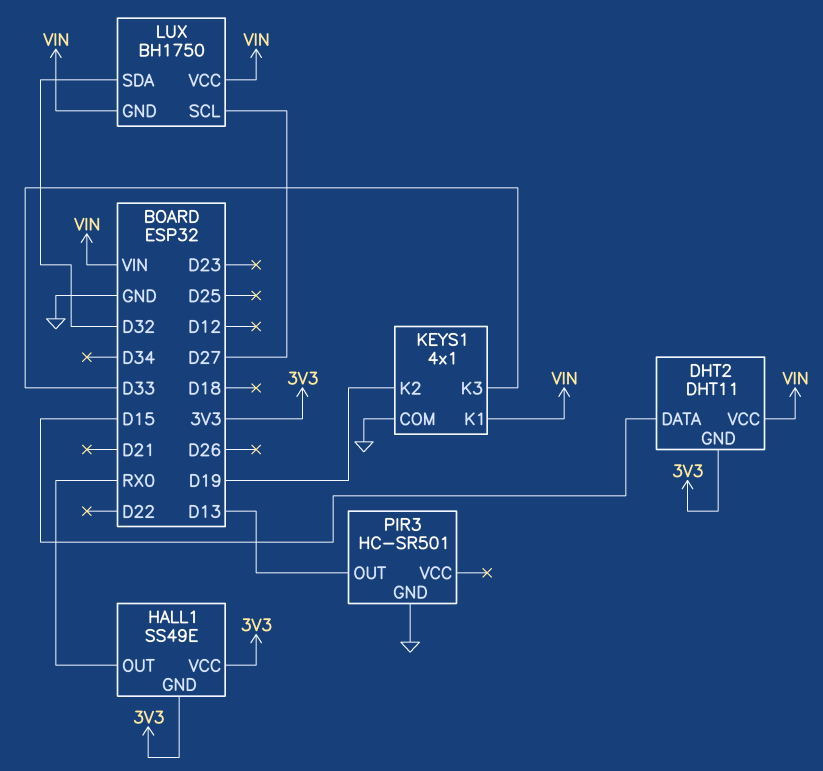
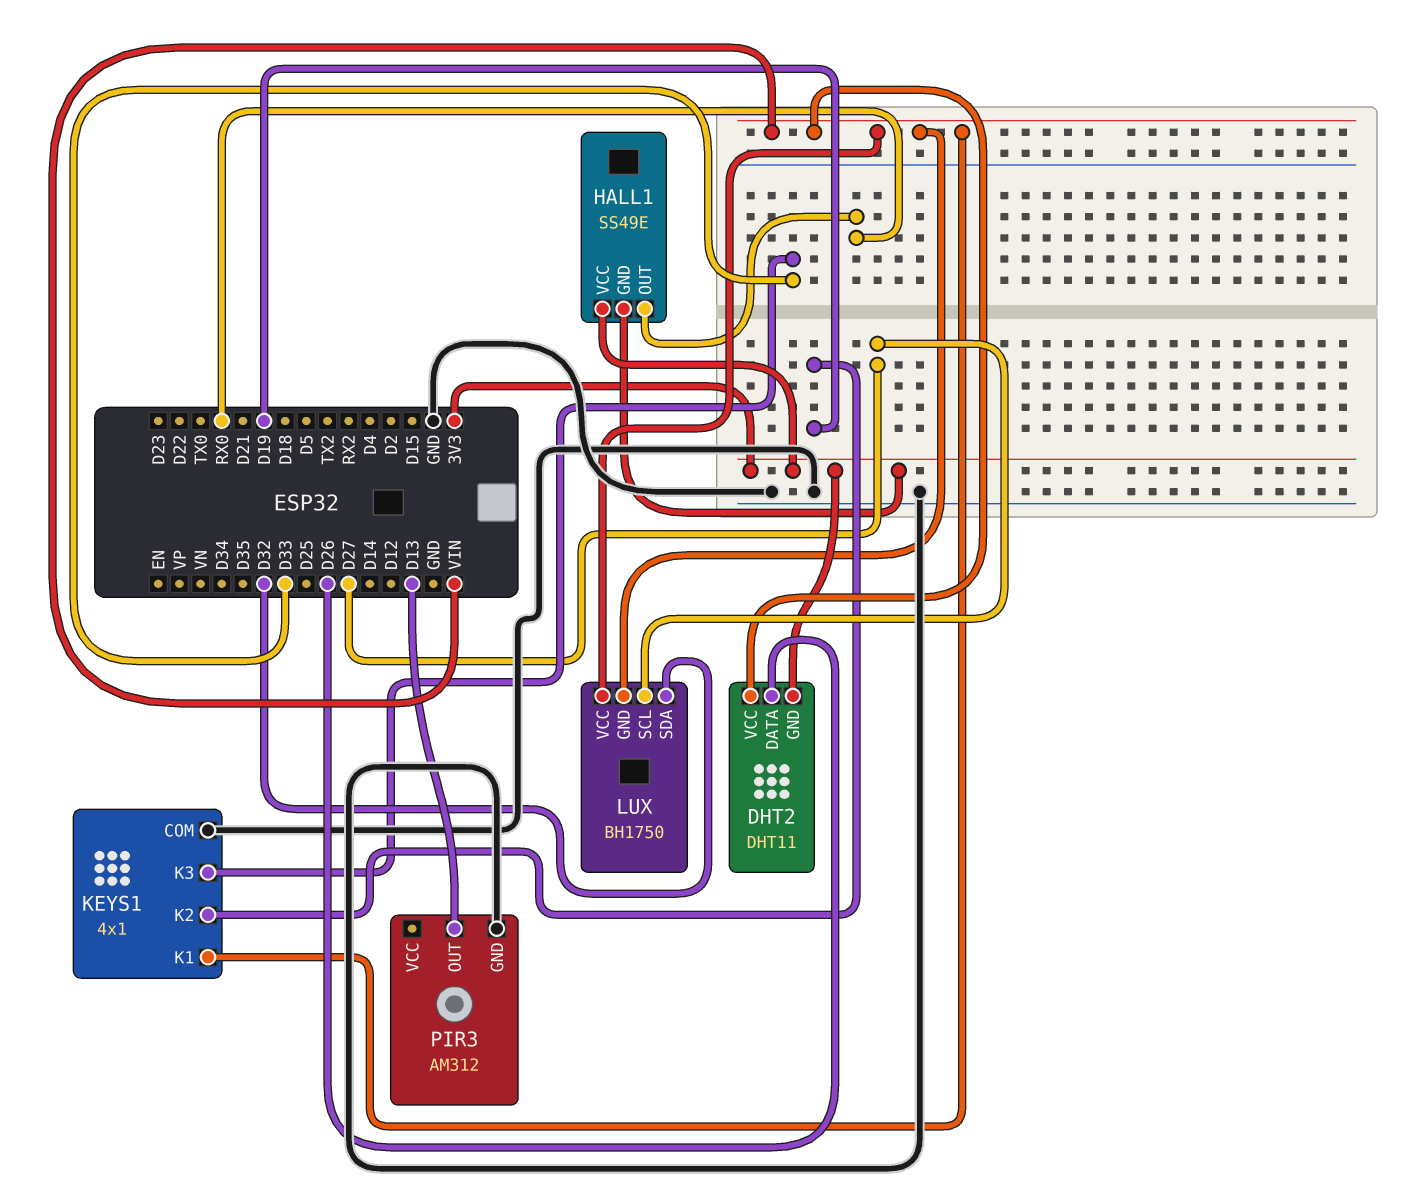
DHT2 pin DATA: D15 -> D26
PIR3: HC-SR501 -> AM312

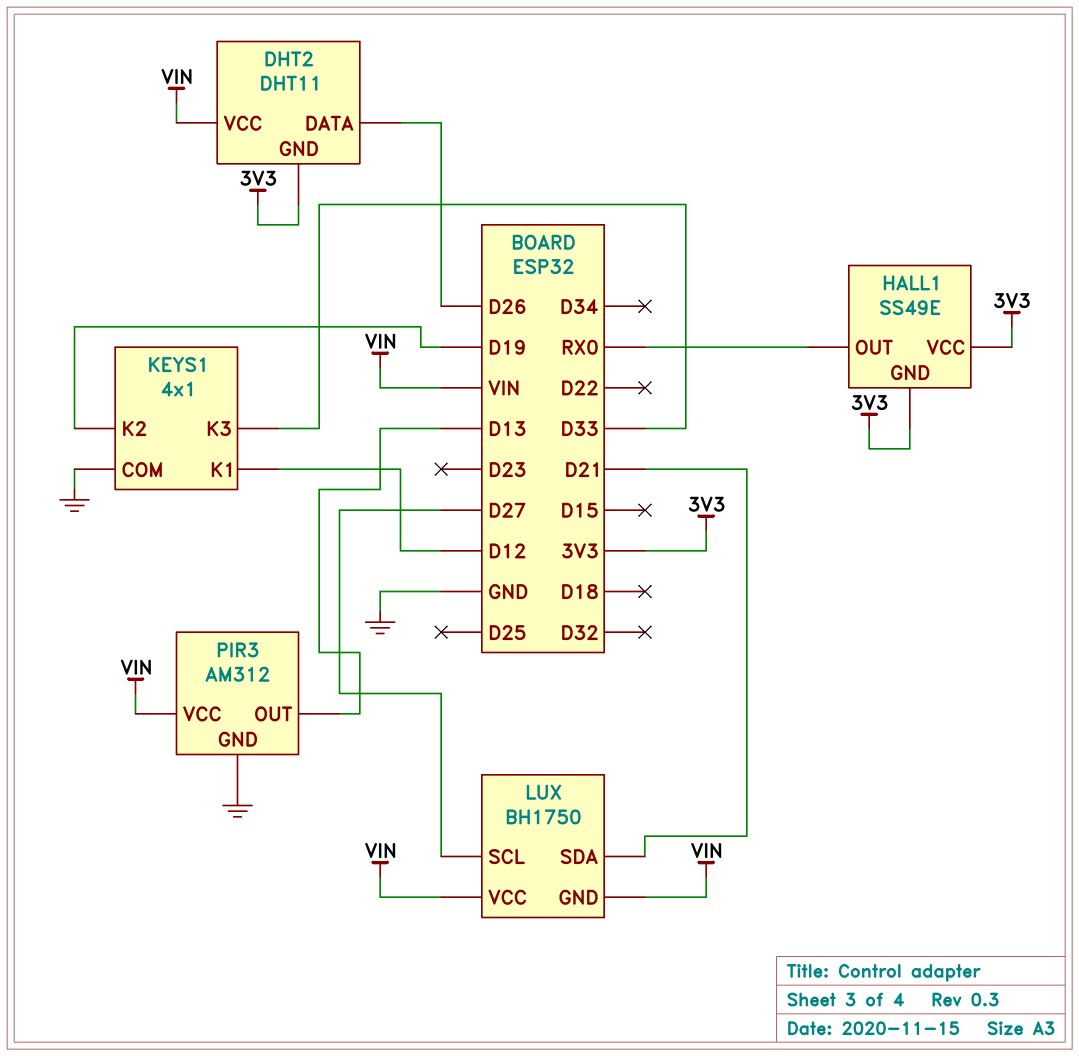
KEYS1 pin K1: VIN -> D12
LUX pin SDA: D32 -> D21
PIR3 pin VCC: none -> VIN

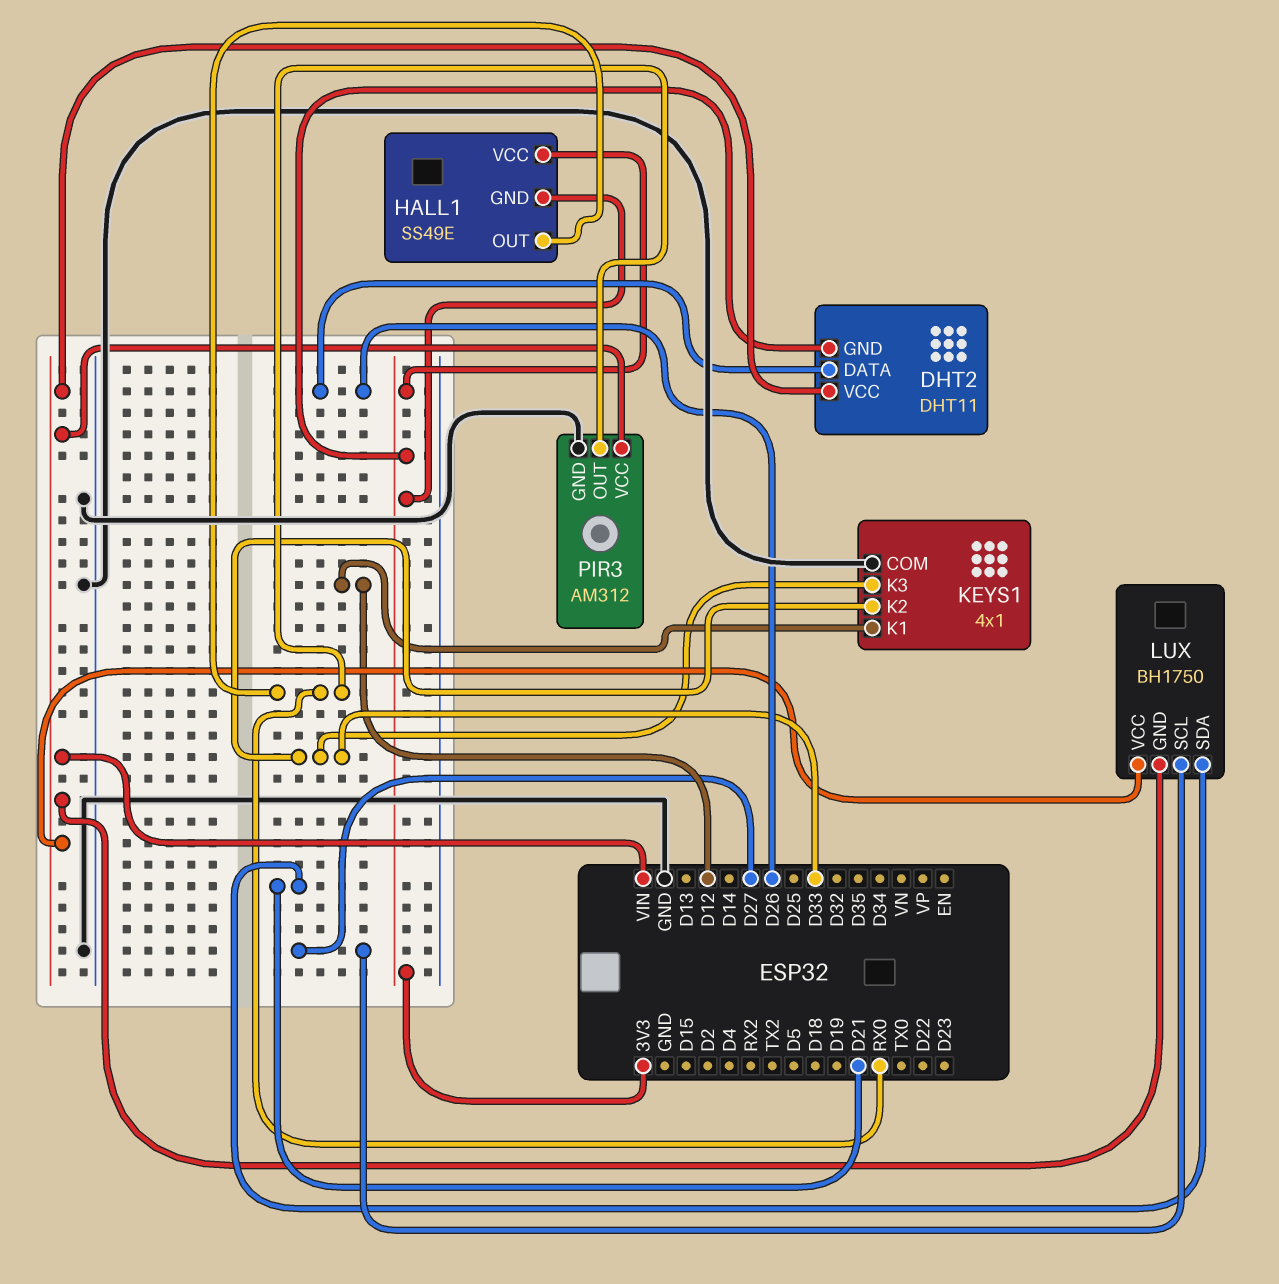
KEYS1 pin K2: D19 -> D33
PIR3 pin OUT: D13 -> RX0

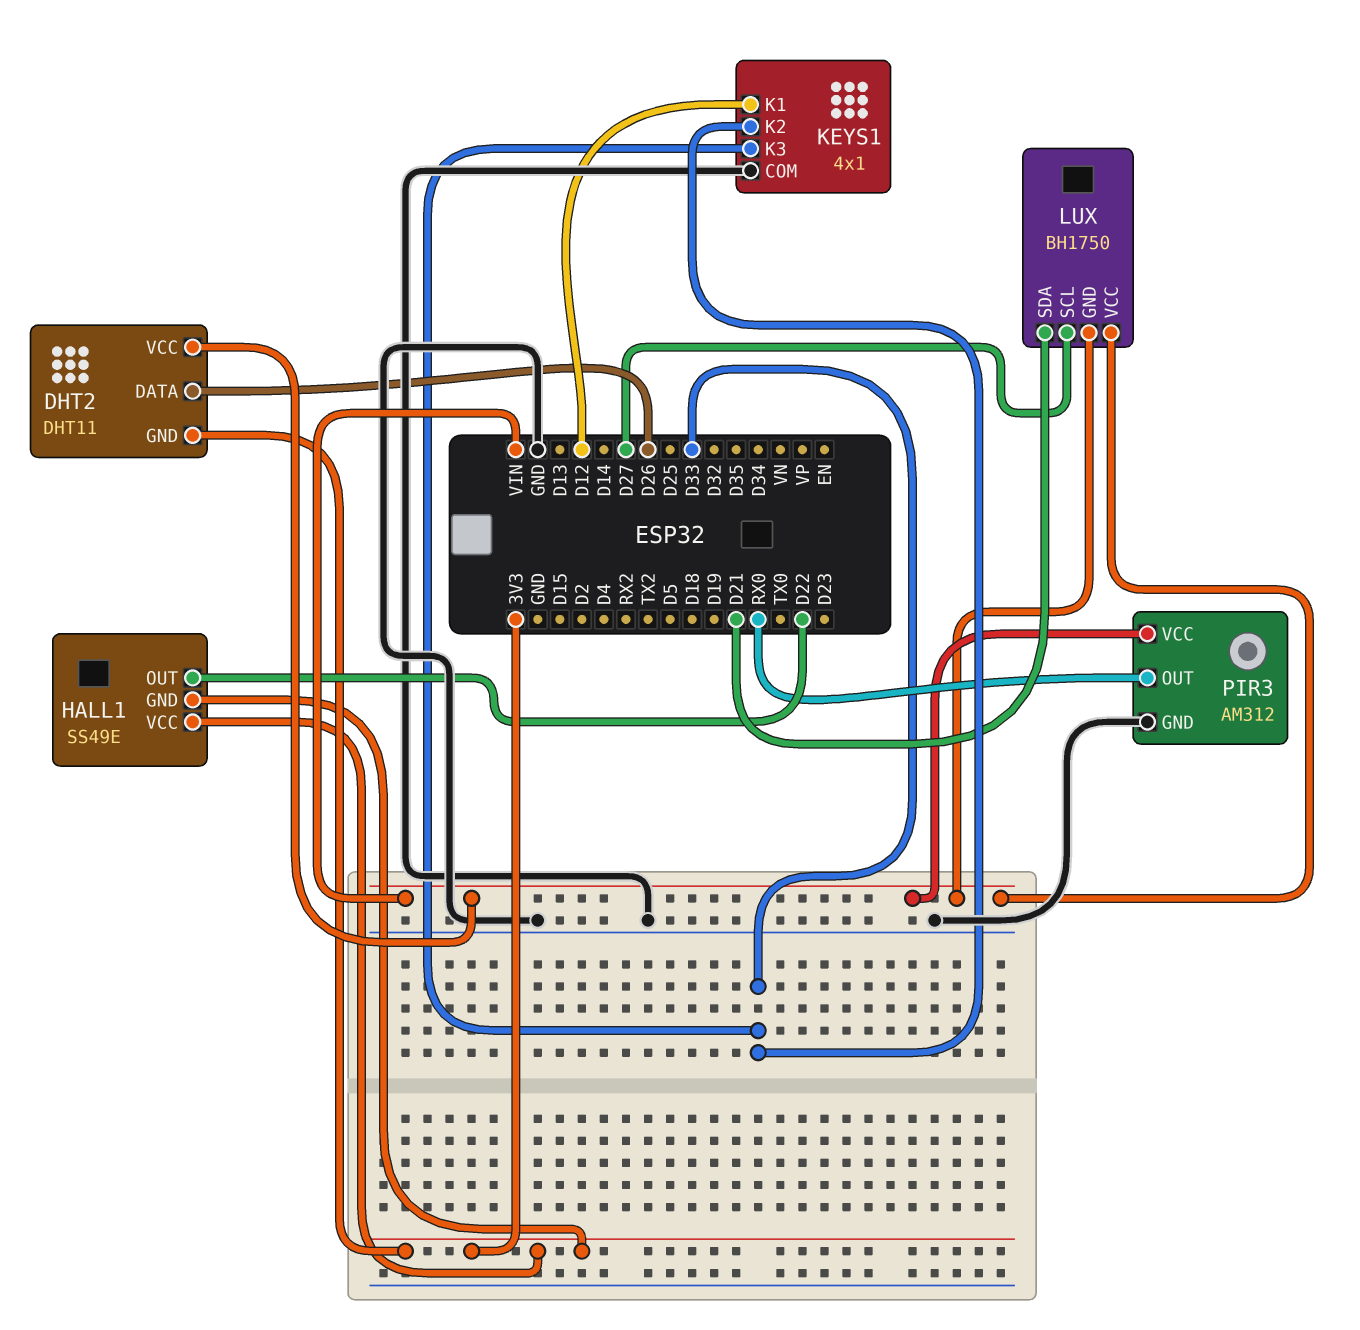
HALL1 pin OUT: RX0 -> D22

